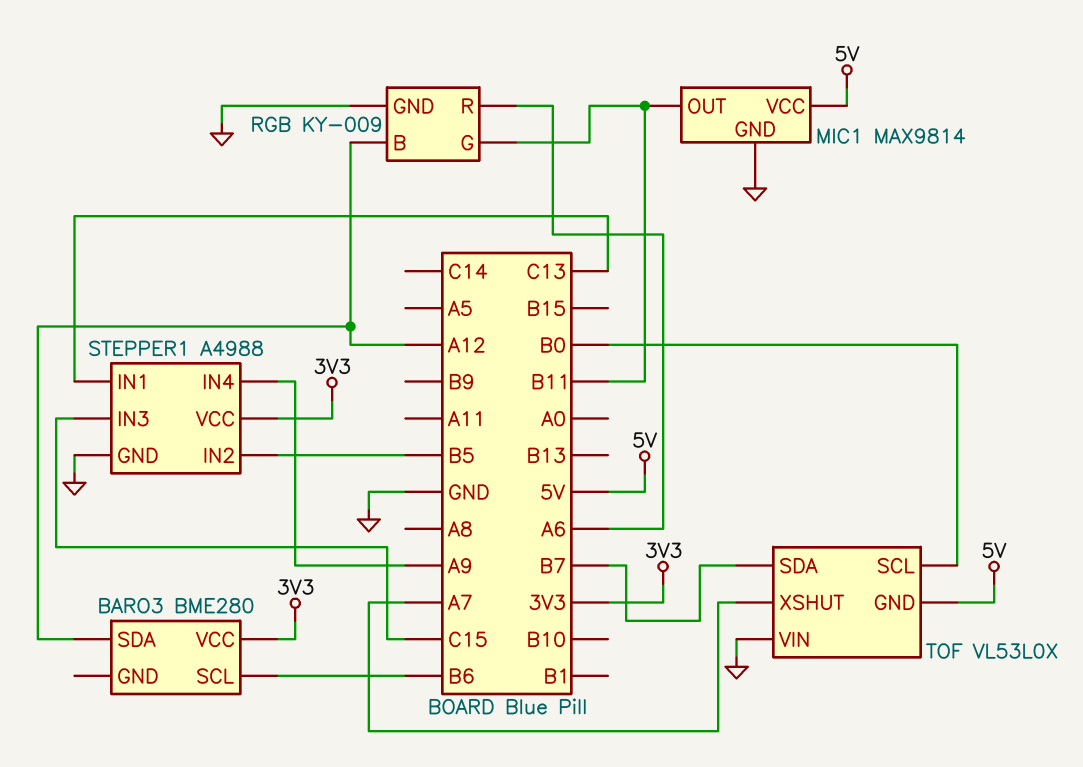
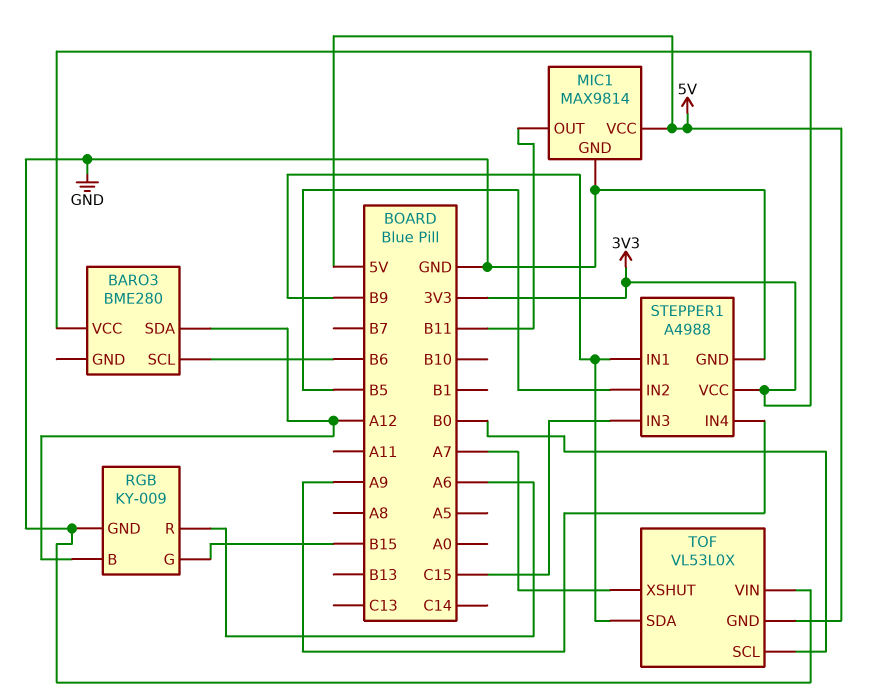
RGB pin G: B11 -> B15
STEPPER1 pin IN1: C13 -> B9
TOF pin SDA: B7 -> B9

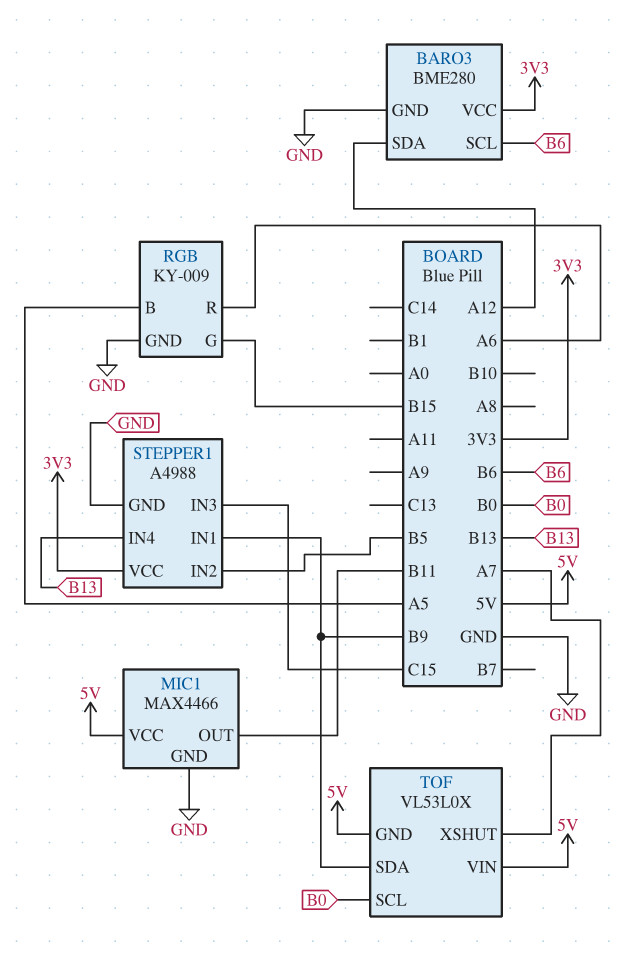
BARO3 pin GND: none -> GND
MIC1: MAX9814 -> MAX4466
RGB pin B: A12 -> A5
STEPPER1 pin IN4: A9 -> B13
TOF pin VIN: GND -> 5V

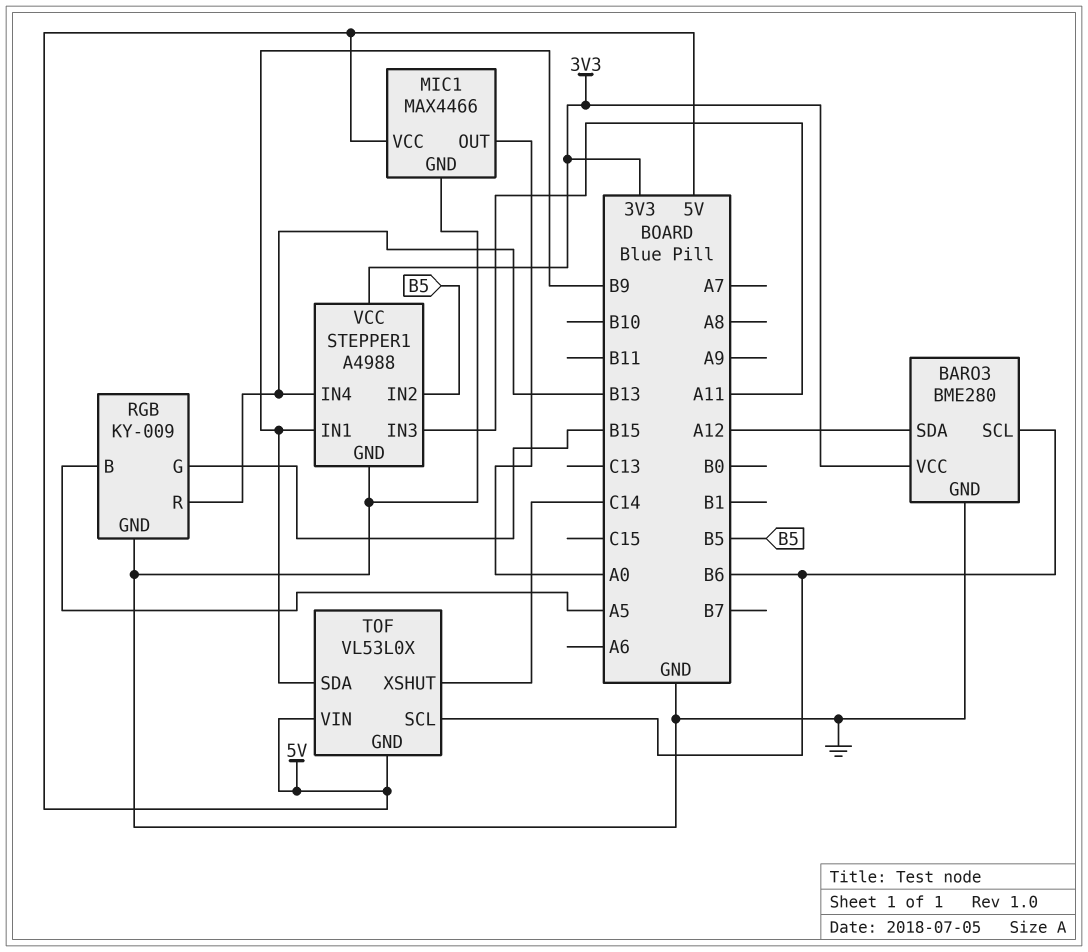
MIC1 pin OUT: B11 -> A0
RGB pin R: A6 -> B13
STEPPER1 pin IN3: C15 -> A11
TOF pin SCL: B0 -> B6
TOF pin XSHUT: A7 -> C14

